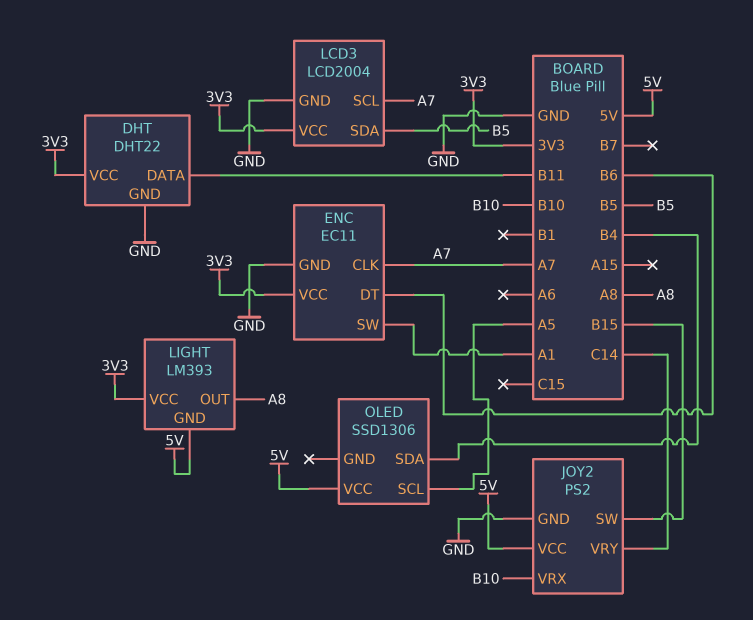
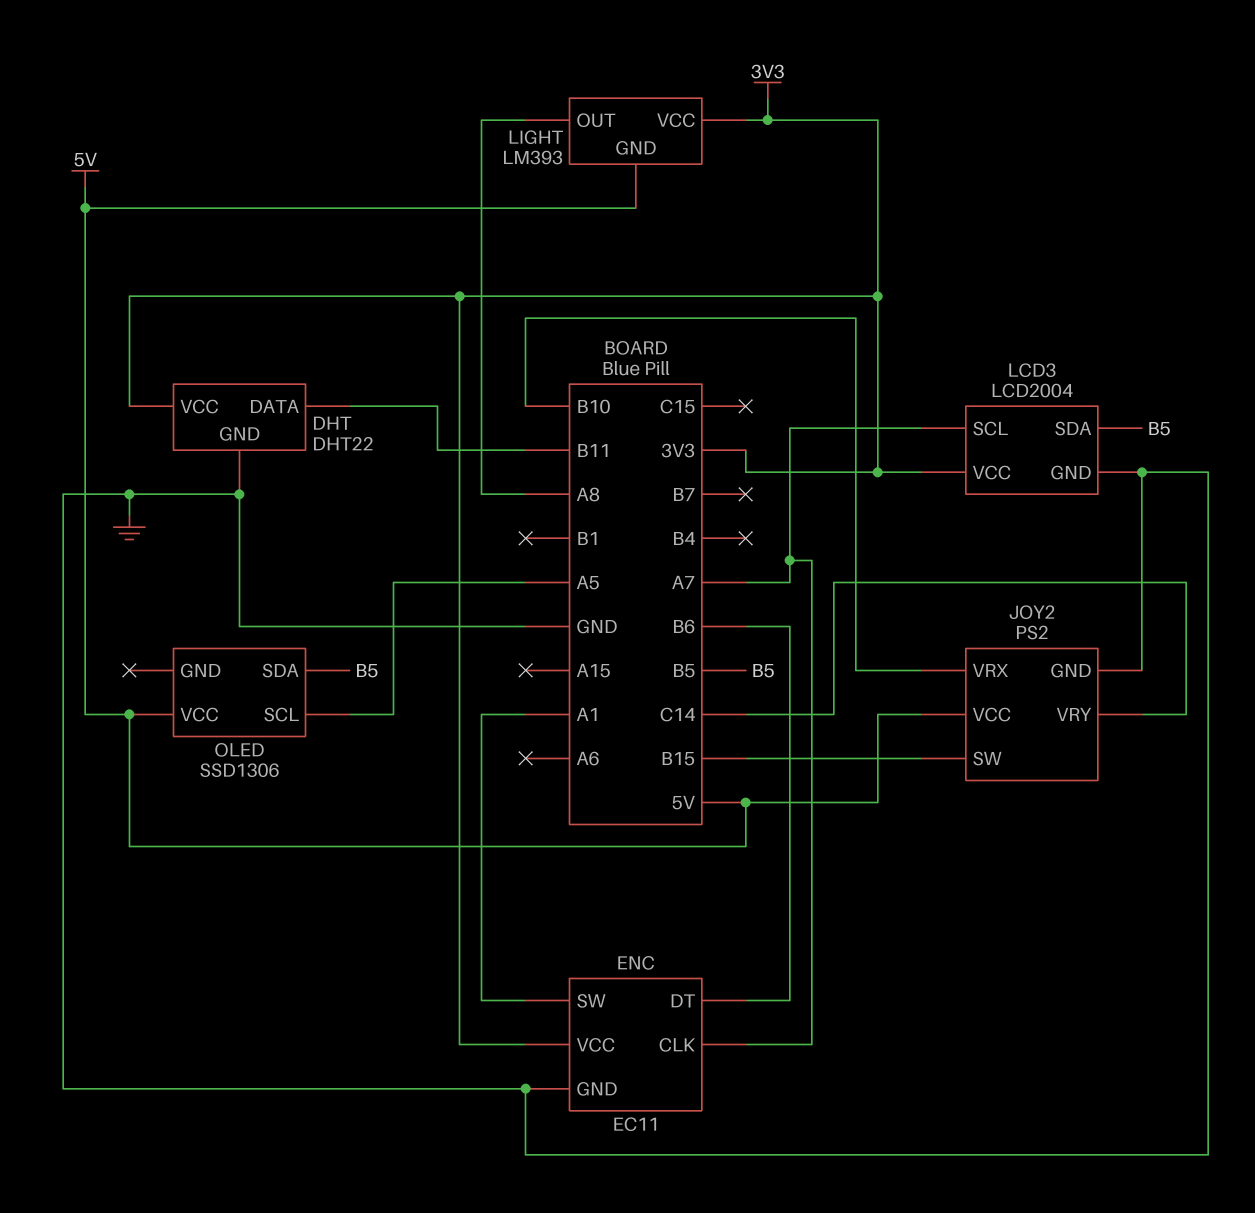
OLED pin SDA: B4 -> B5

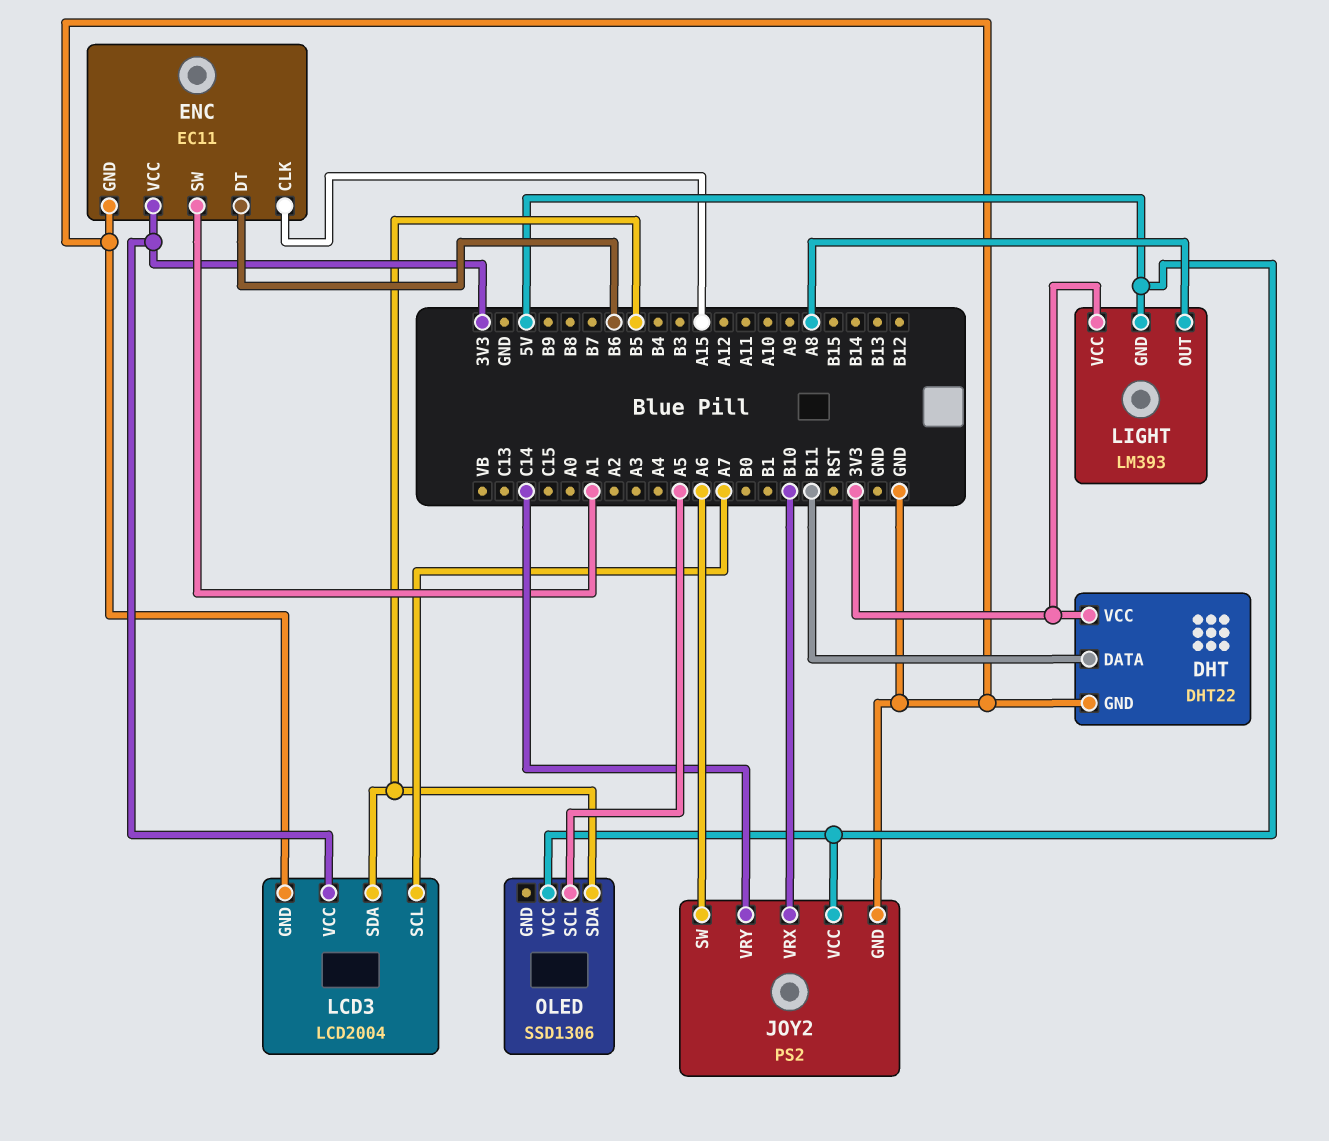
ENC pin CLK: A7 -> A15
JOY2 pin SW: B15 -> A6

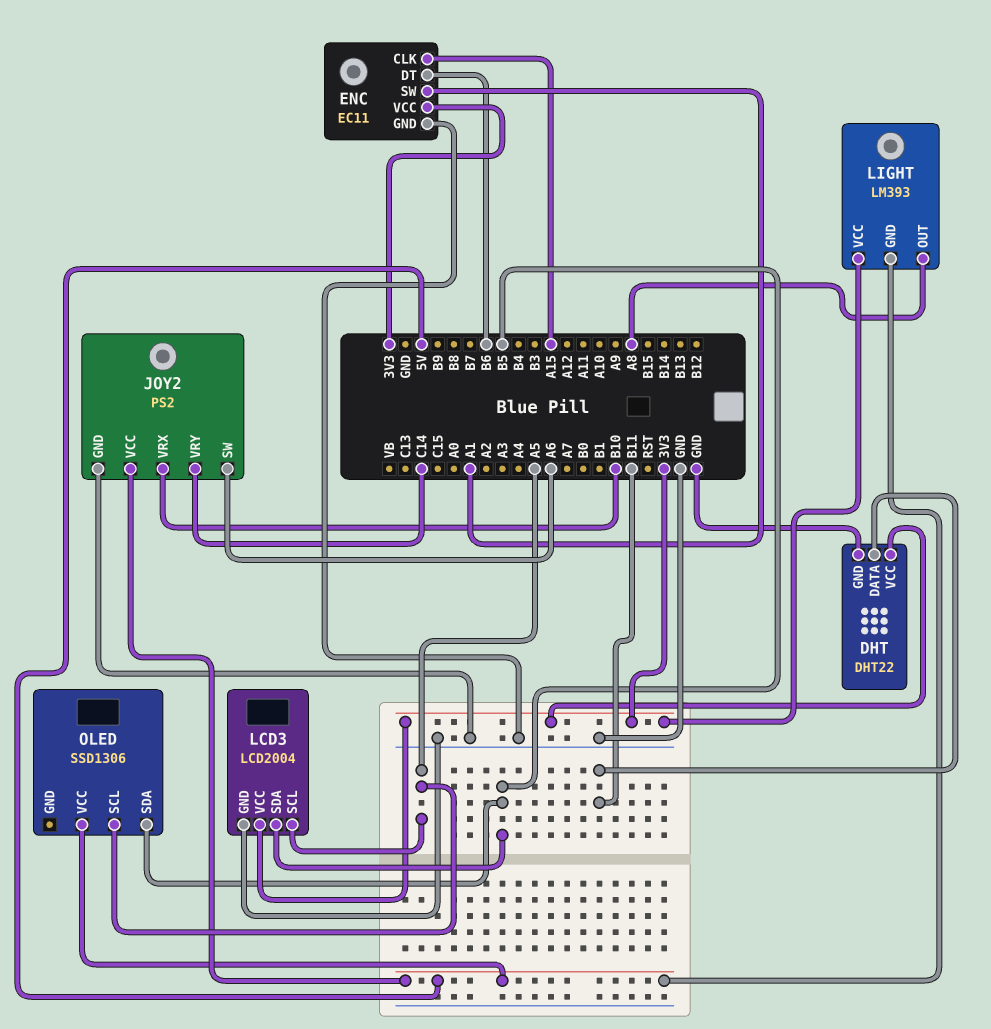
LCD3 pin SCL: A7 -> A5

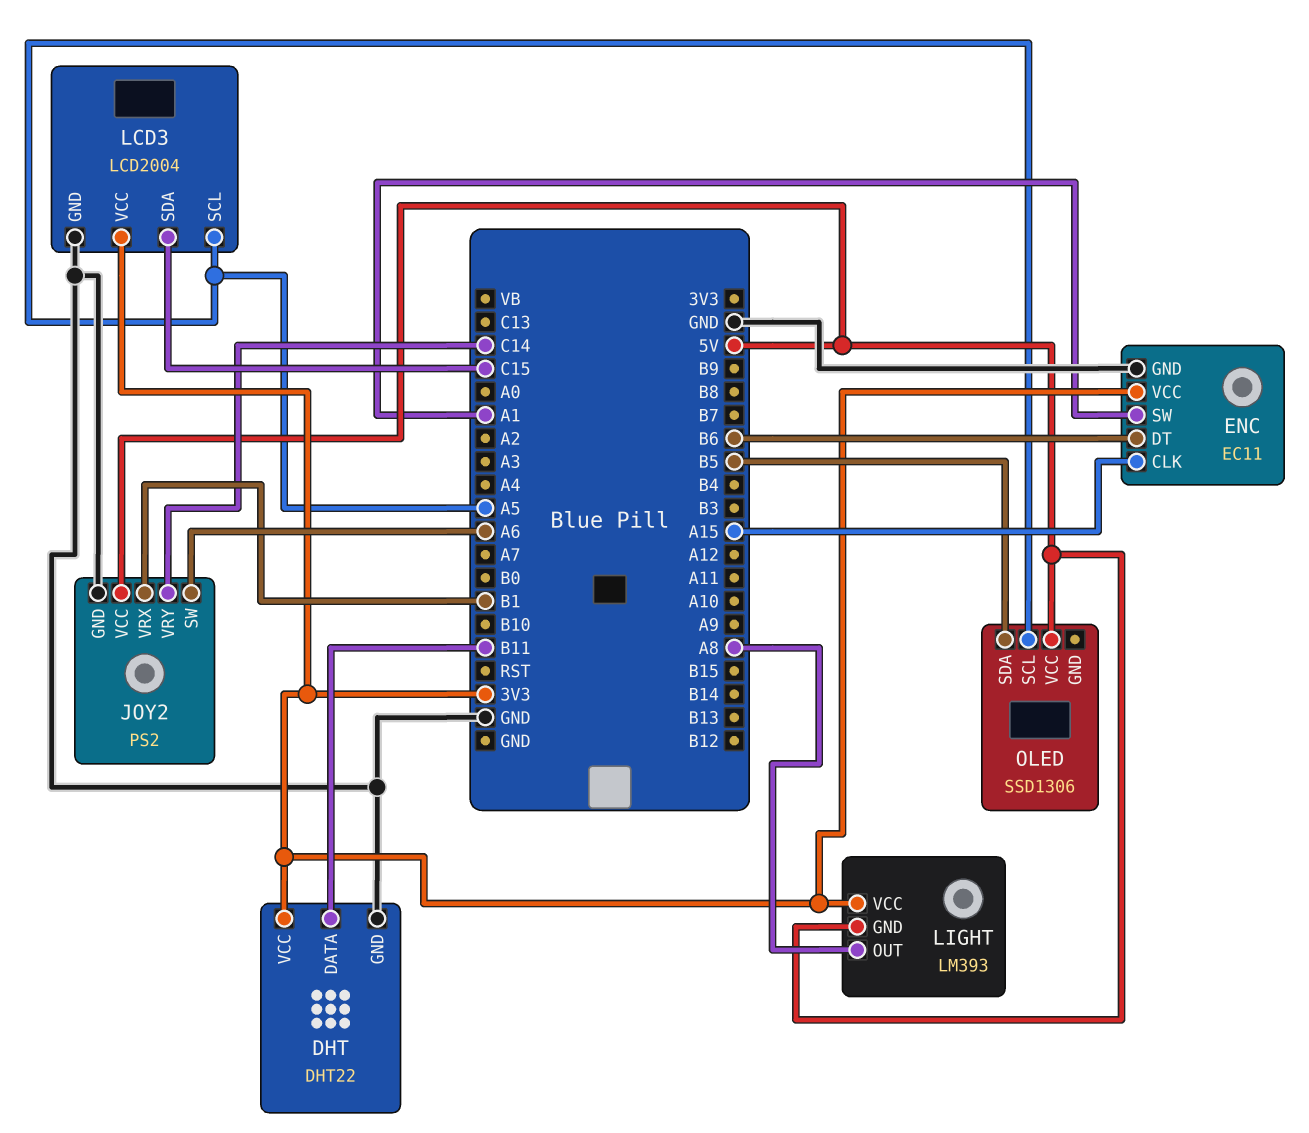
JOY2 pin VRX: B10 -> B1
LCD3 pin SDA: B5 -> C15

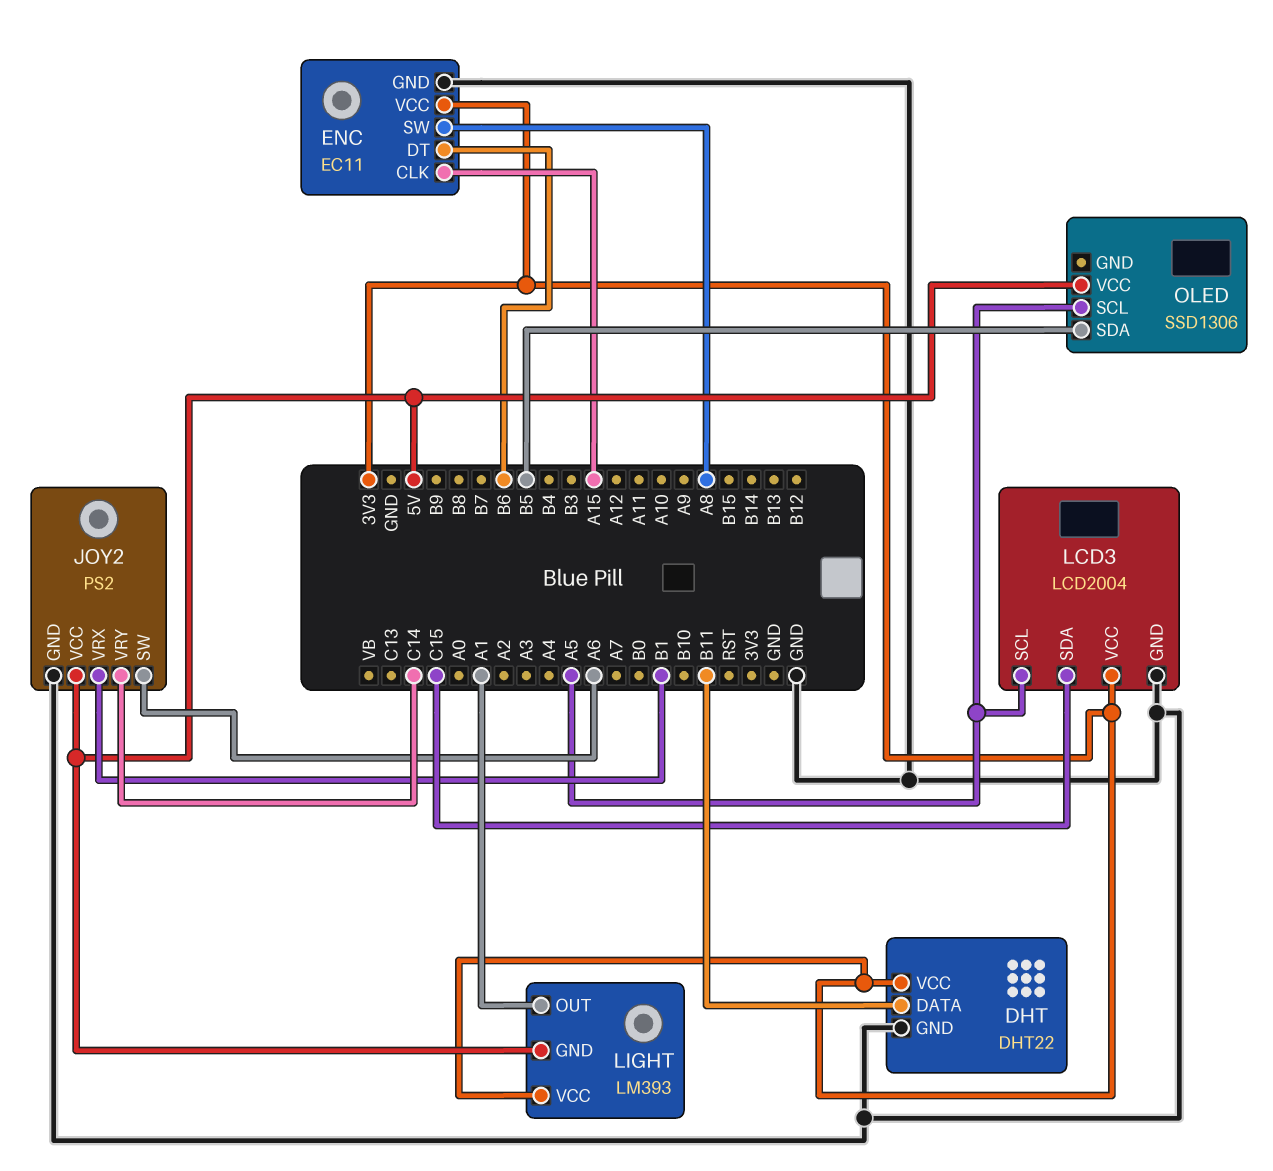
ENC pin SW: A1 -> A8
LIGHT pin OUT: A8 -> A1

